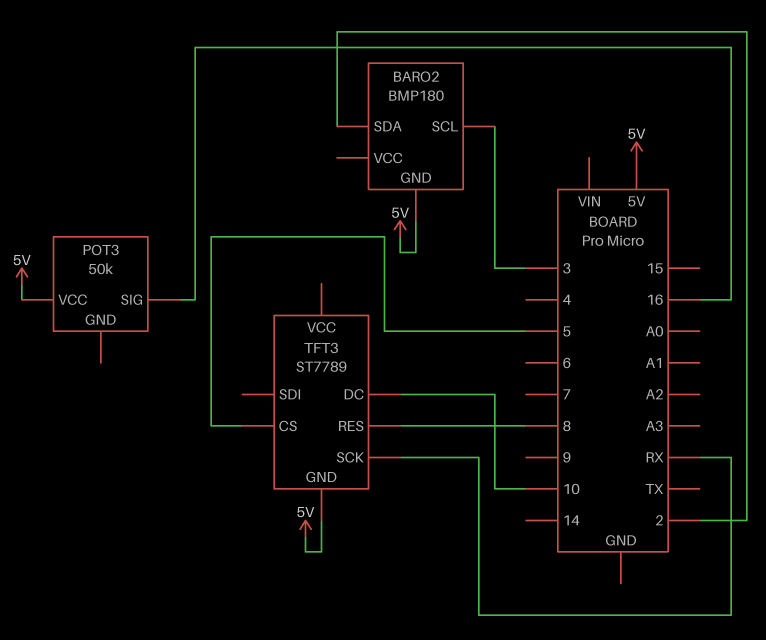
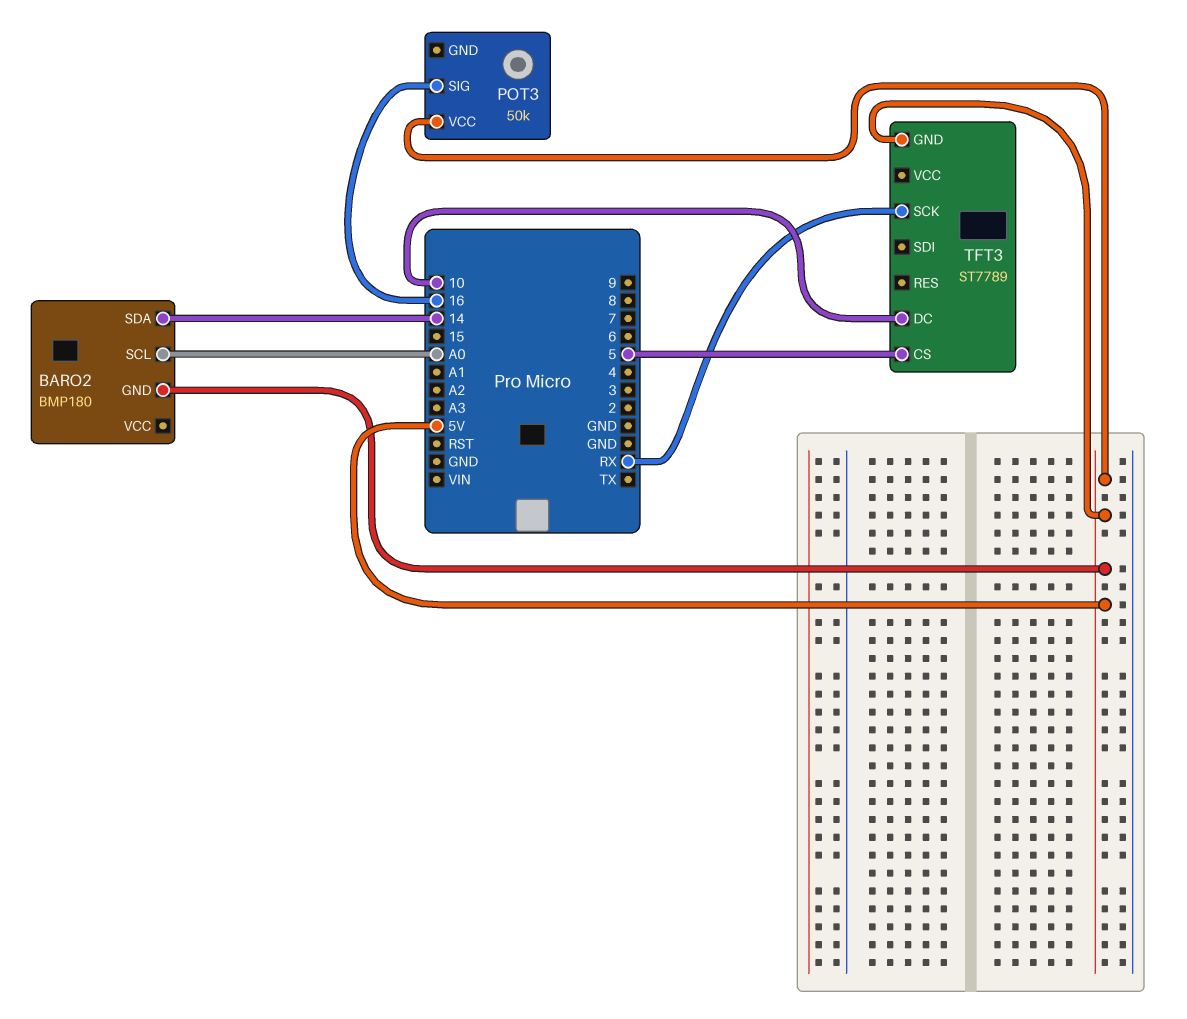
BARO2 pin SCL: 3 -> A0
BARO2 pin SDA: 2 -> 14
TFT3 pin RES: 8 -> none

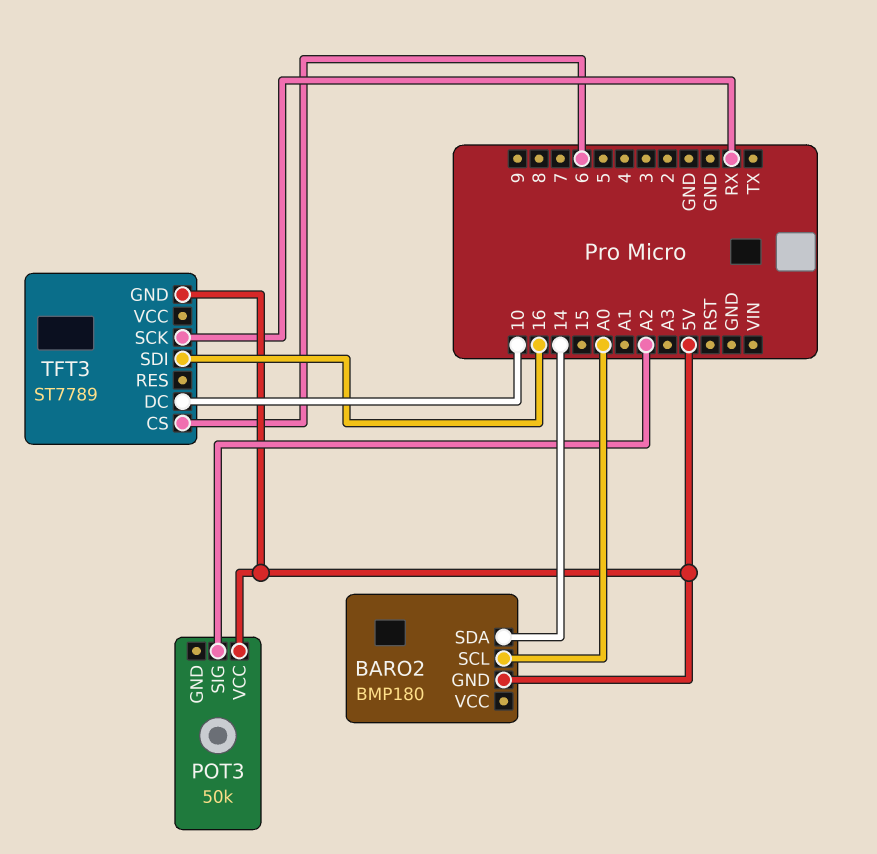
POT3 pin SIG: 16 -> A2
TFT3 pin CS: 5 -> 6
TFT3 pin SDI: none -> 16

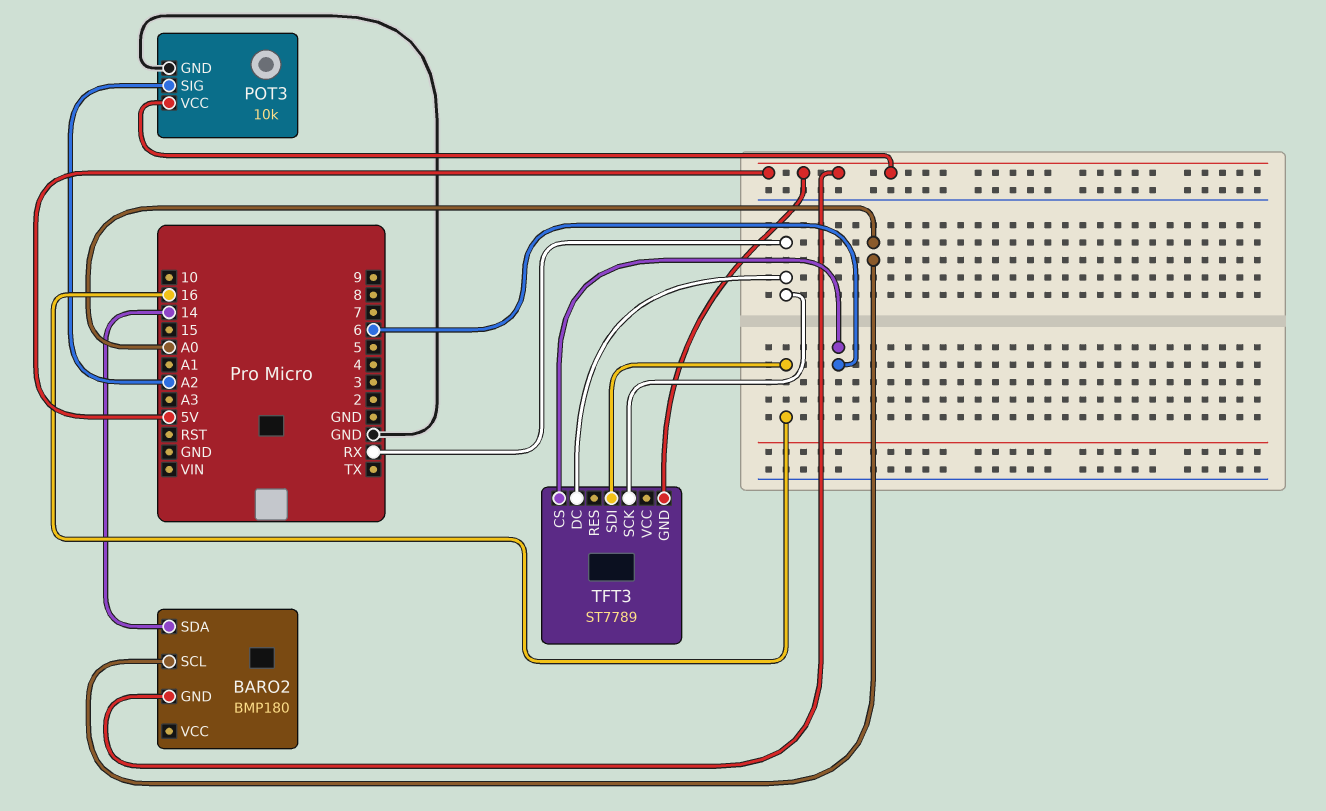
POT3: 50k -> 10k
POT3 pin GND: none -> GND
TFT3 pin DC: 10 -> RX

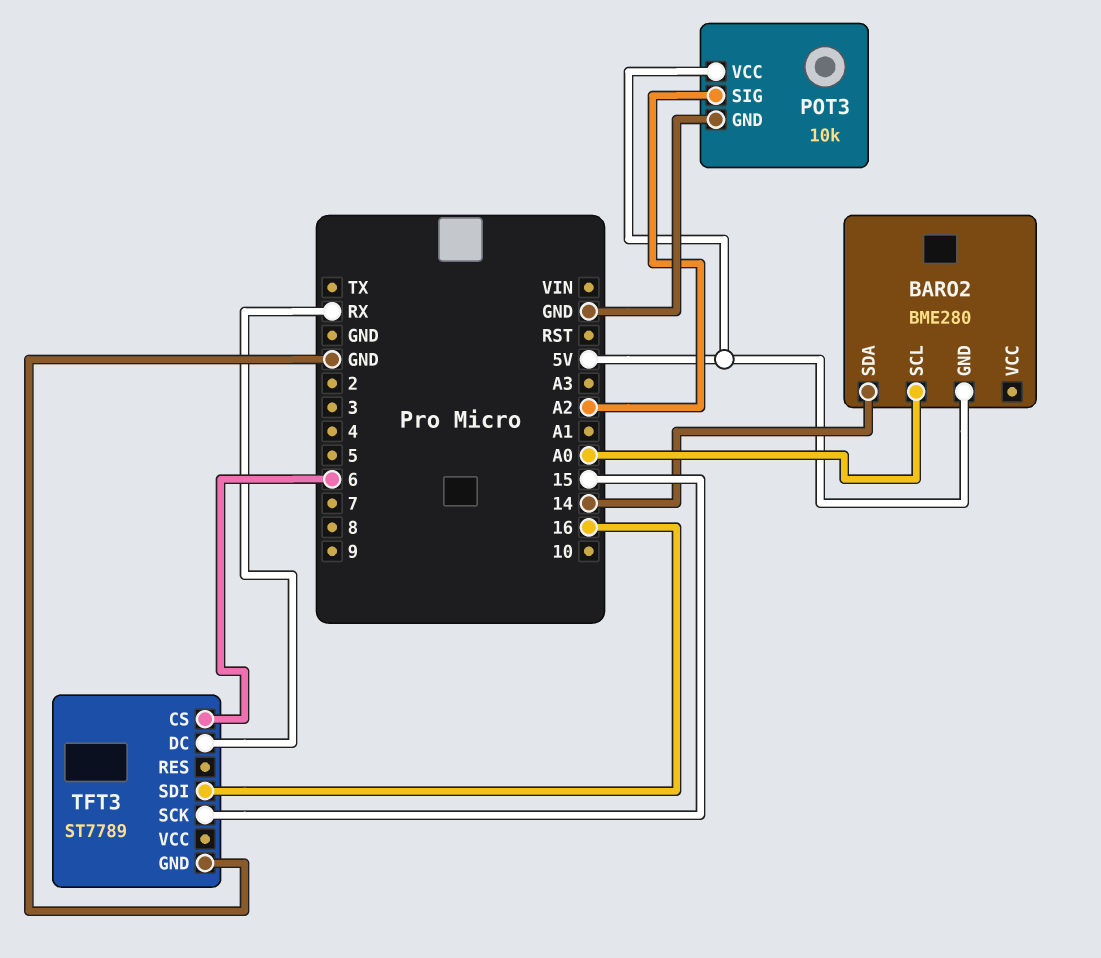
BARO2: BMP180 -> BME280
TFT3 pin GND: 5V -> GND
TFT3 pin SCK: RX -> 15

